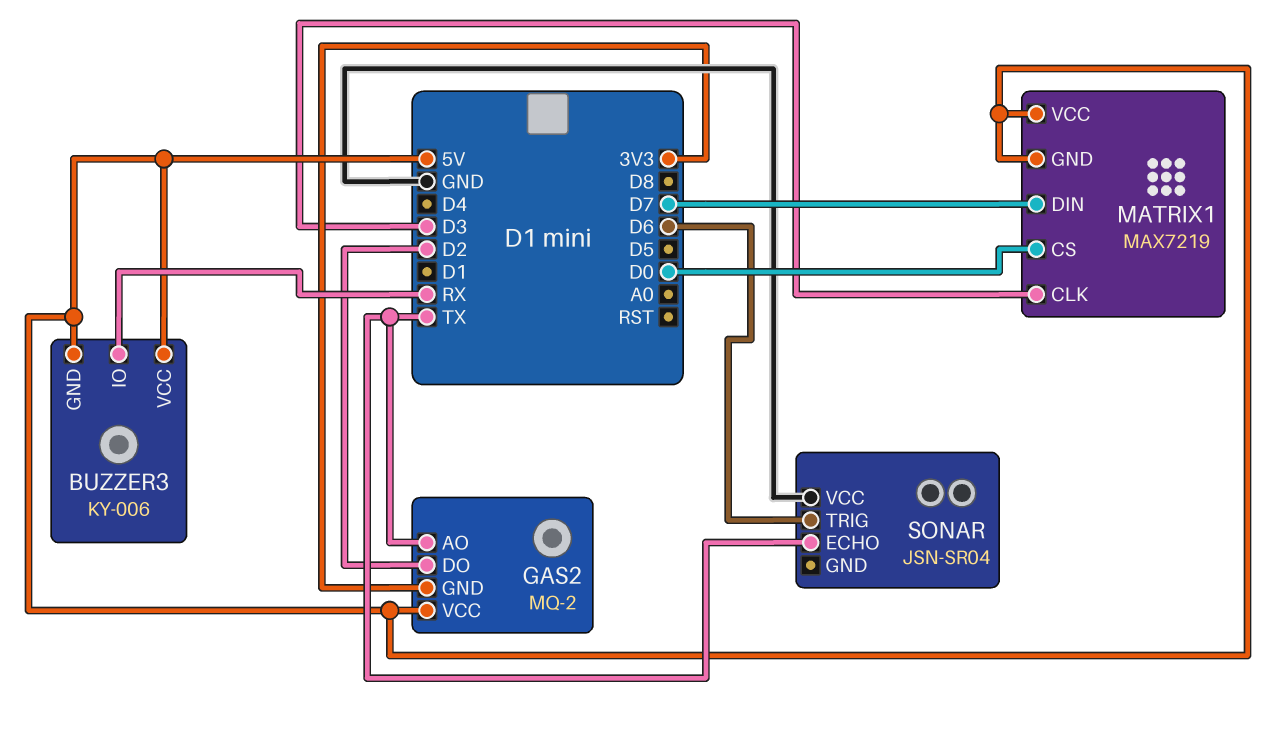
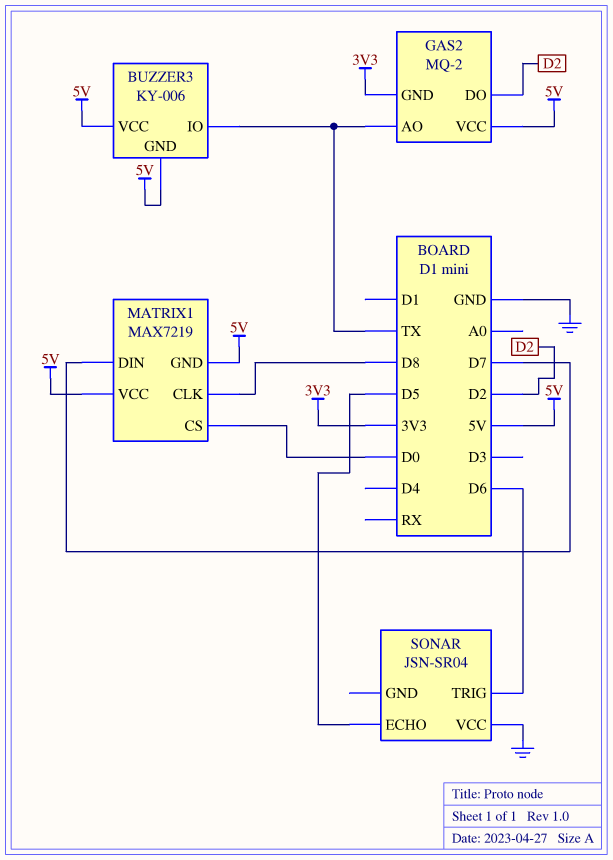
BUZZER3 pin IO: RX -> TX
MATRIX1 pin CLK: D3 -> D8
SONAR pin ECHO: TX -> D5

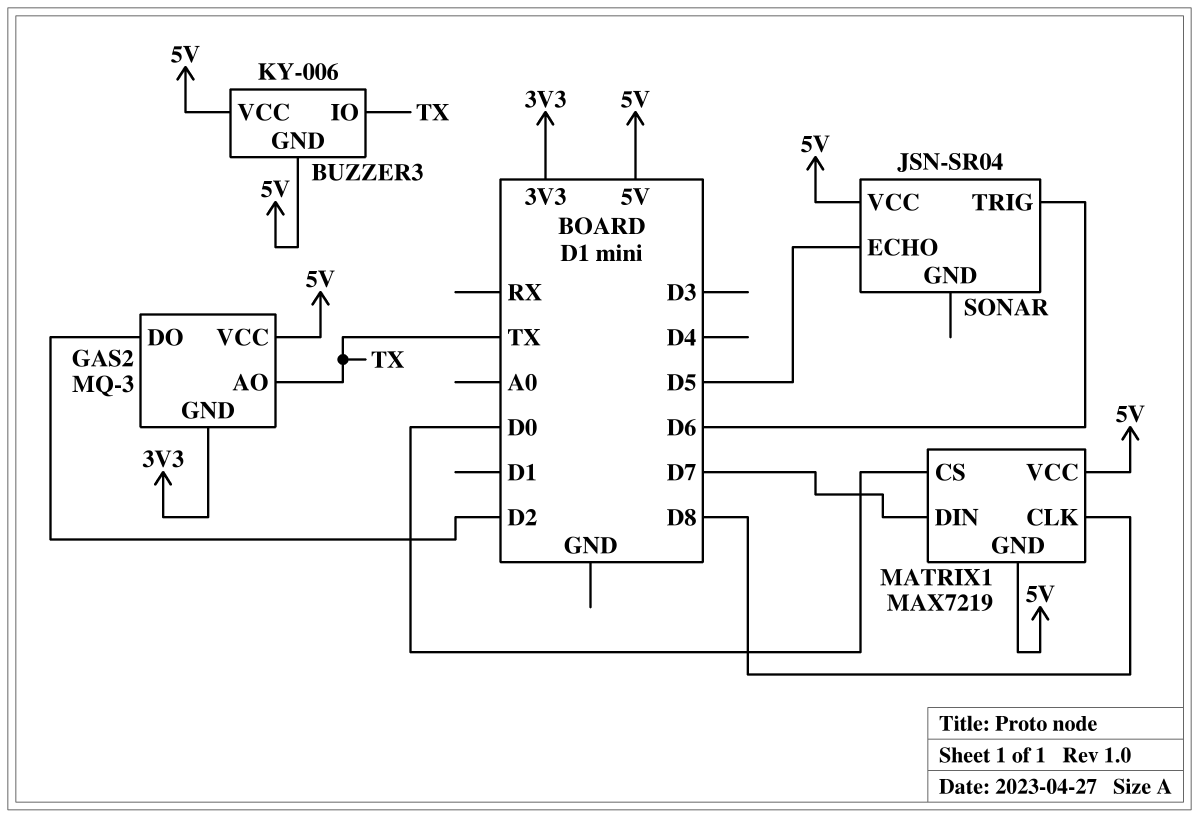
GAS2: MQ-2 -> MQ-3
SONAR pin VCC: GND -> 5V

